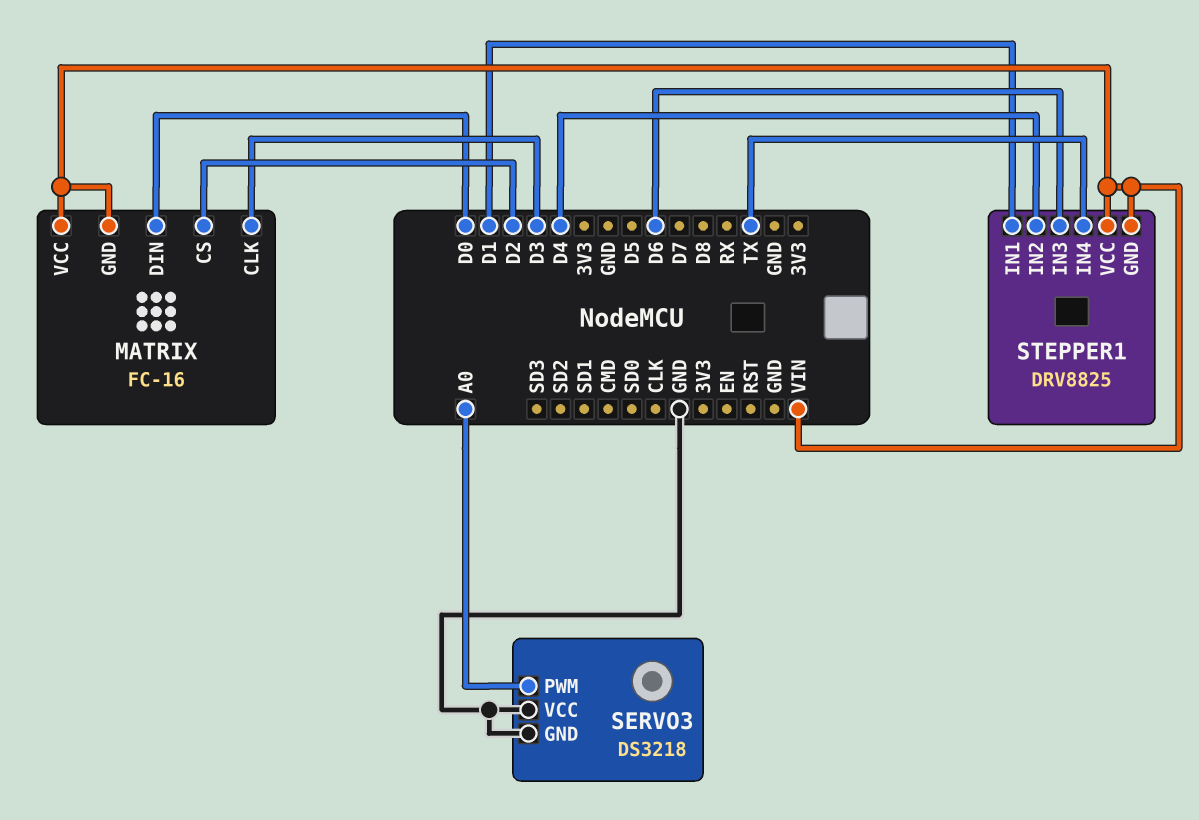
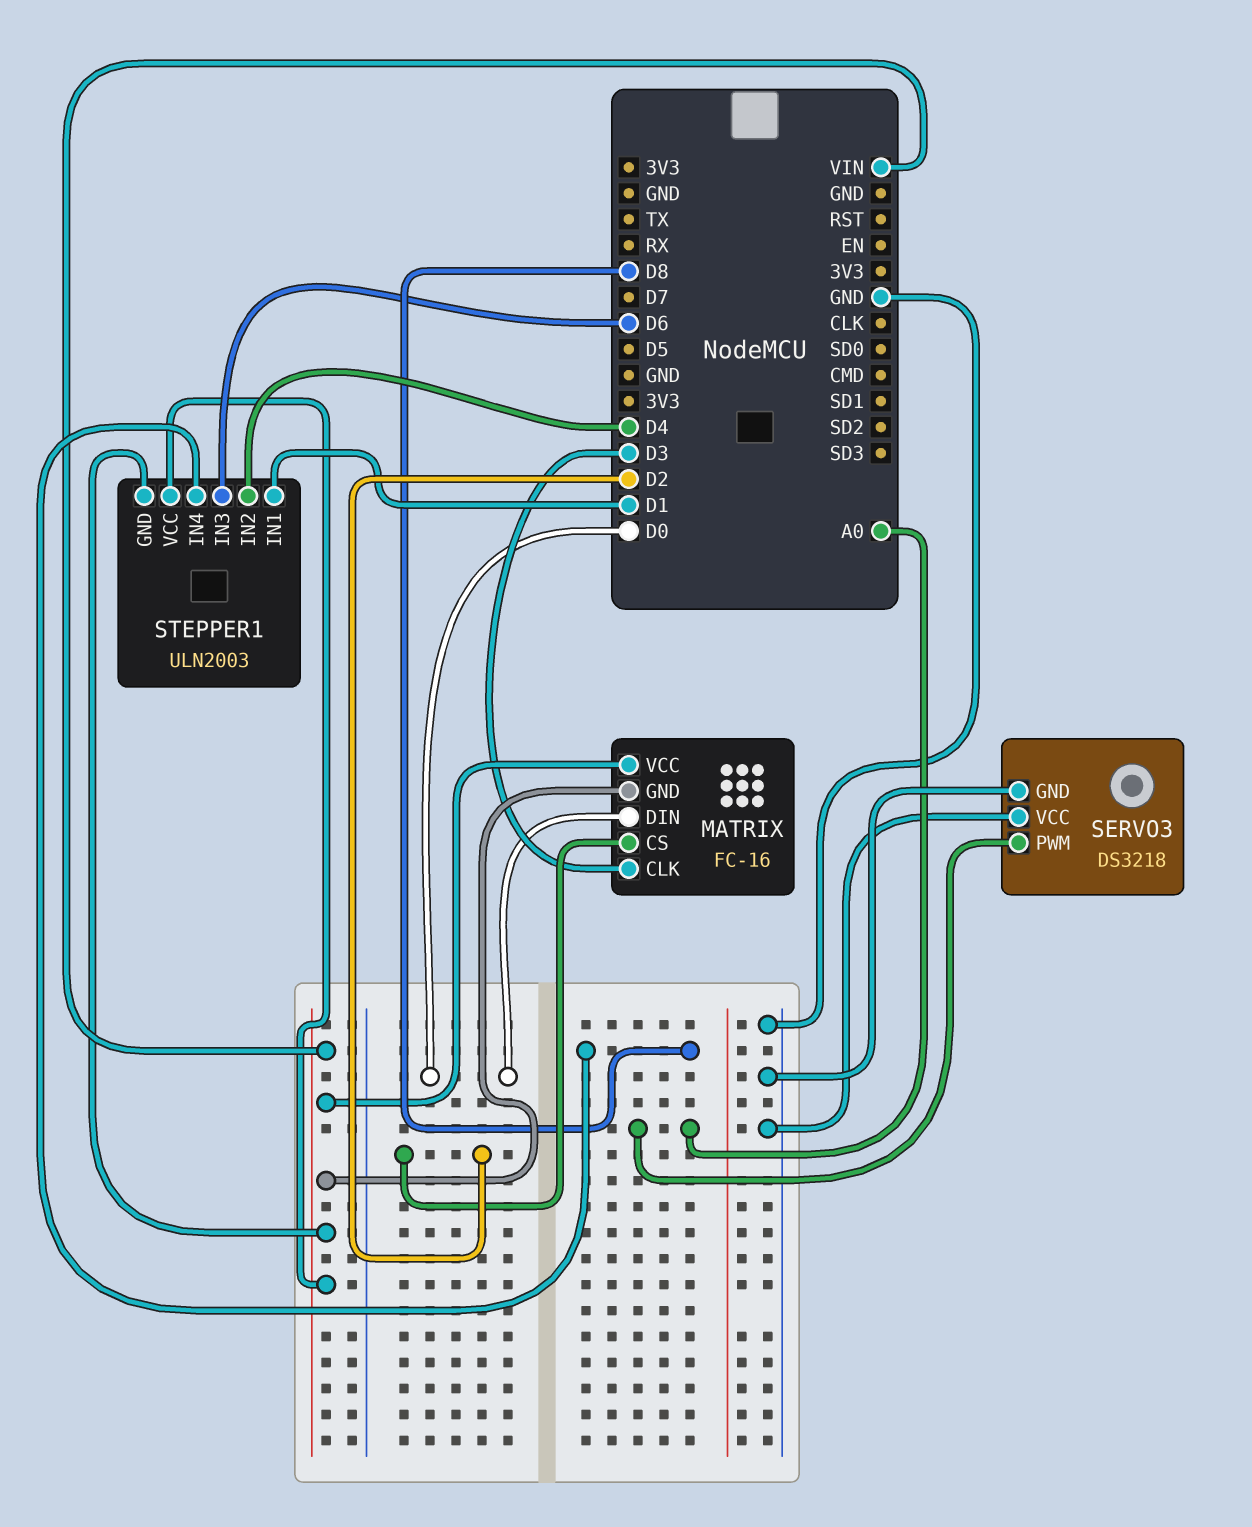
STEPPER1: DRV8825 -> ULN2003
STEPPER1 pin IN4: TX -> D8

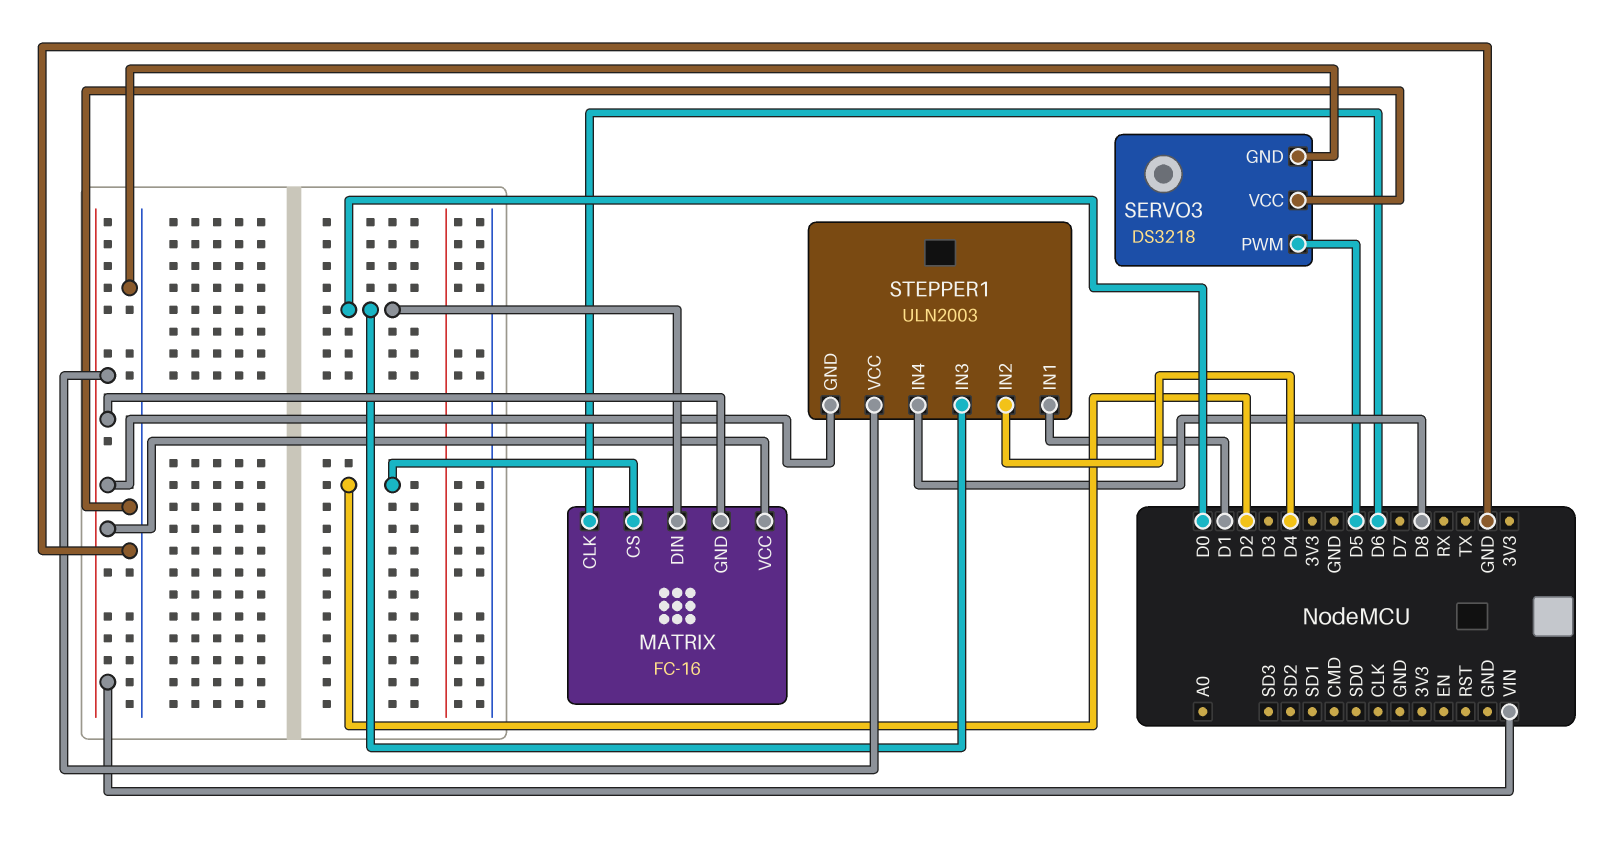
MATRIX pin CLK: D3 -> D6
SERVO3 pin PWM: A0 -> D5
STEPPER1 pin IN3: D6 -> D0

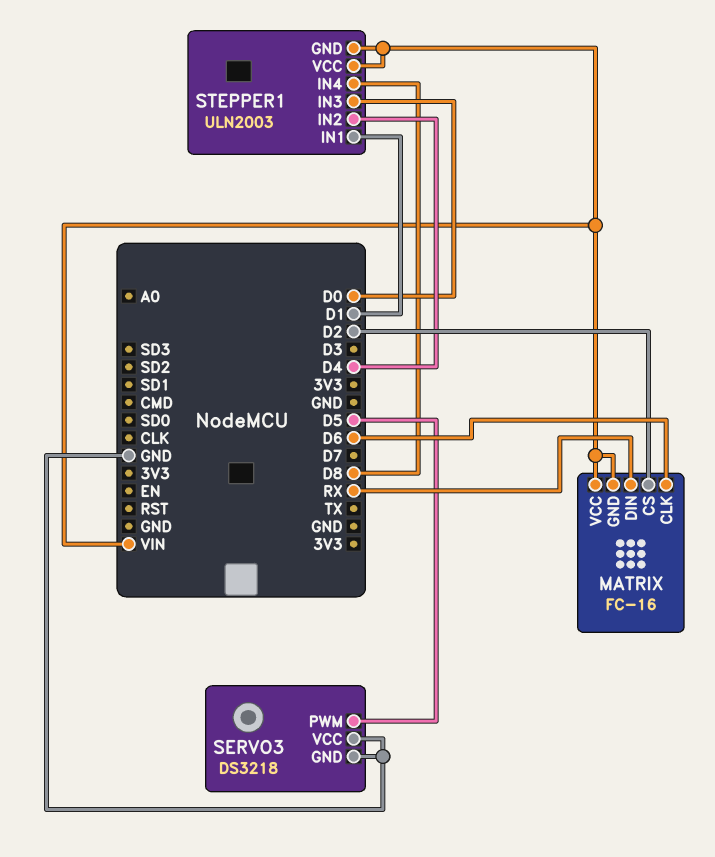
MATRIX pin DIN: D0 -> RX

